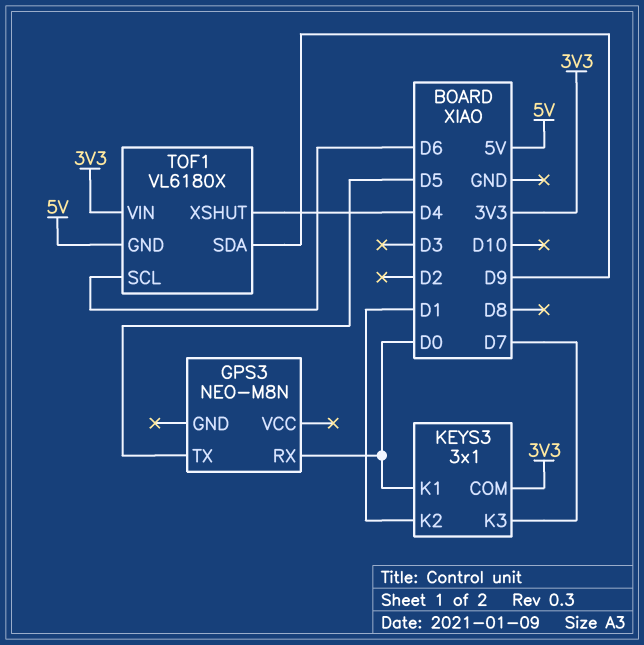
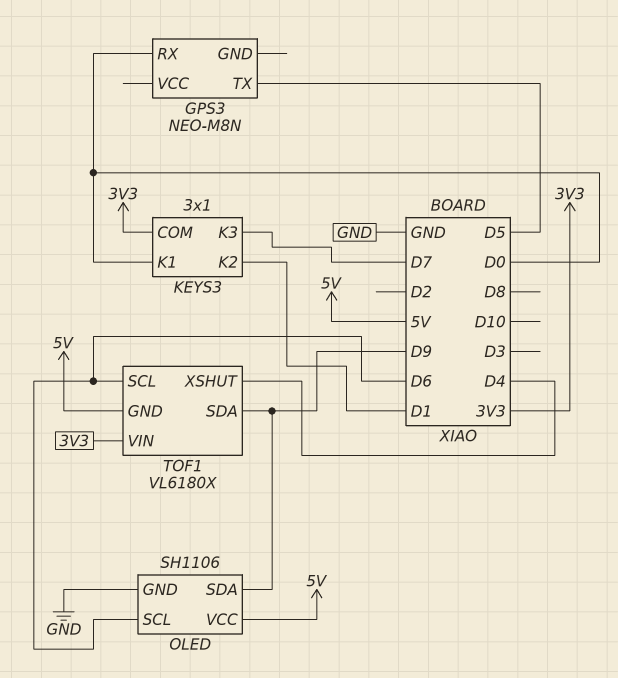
OLED: none -> SH1106
OLED pin GND: none -> GND
OLED pin SCL: none -> D6
OLED pin SDA: none -> D9
OLED pin VCC: none -> 5V

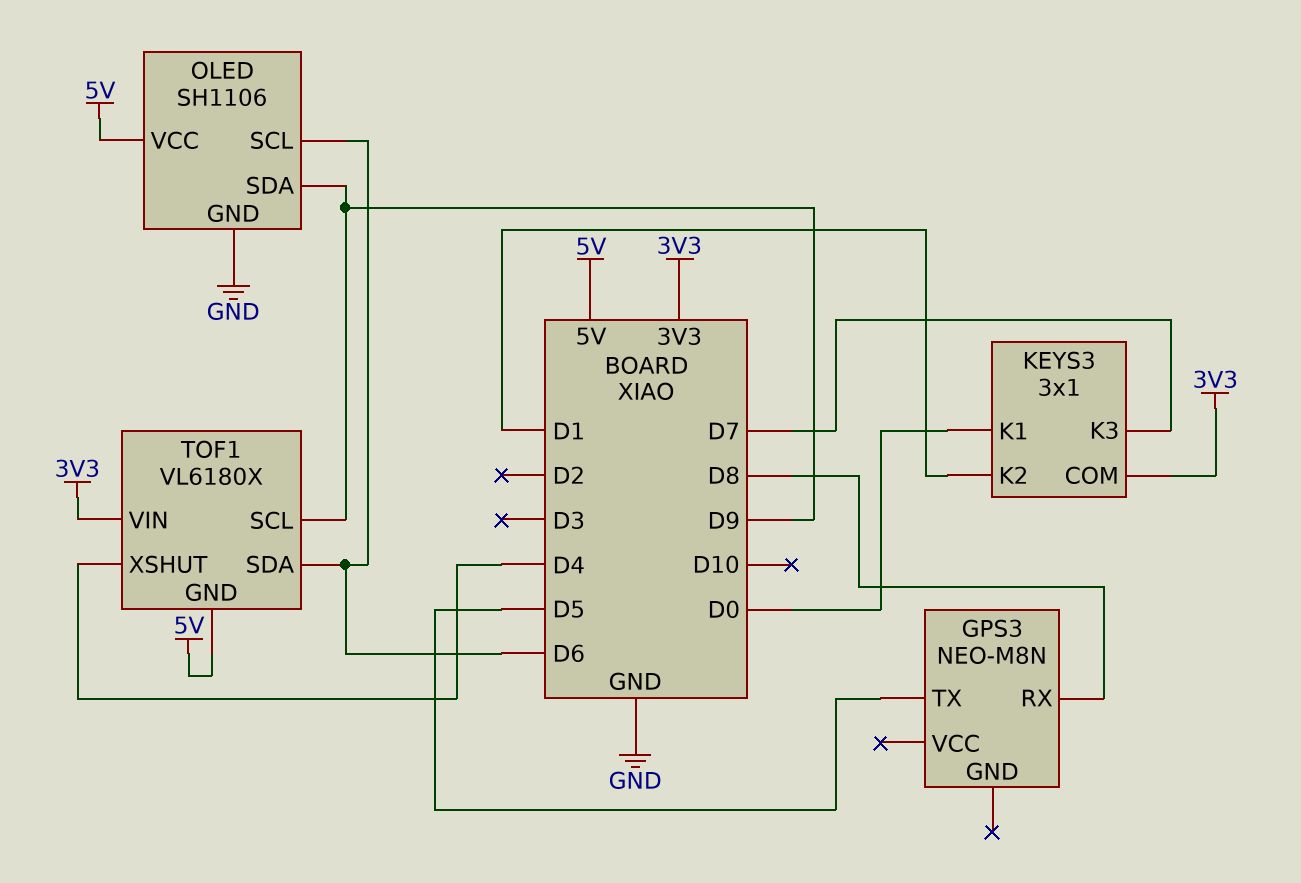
GPS3 pin RX: D0 -> D8
TOF1 pin SCL: D6 -> D9
TOF1 pin SDA: D9 -> D6

